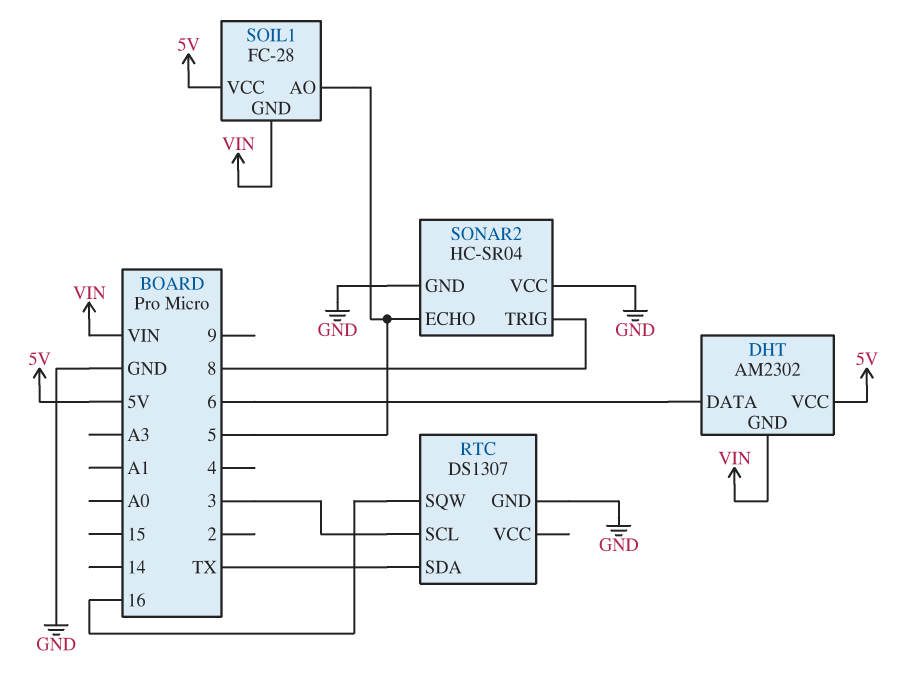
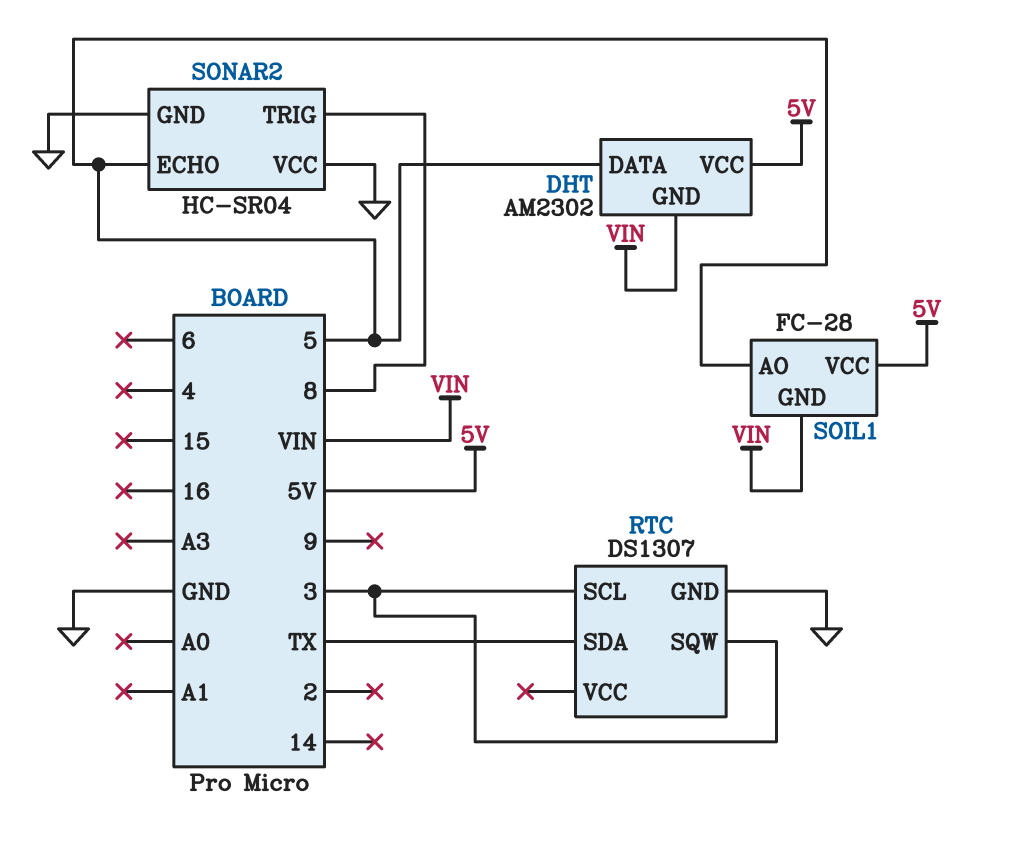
DHT pin DATA: 6 -> 5
RTC pin SQW: 16 -> 3

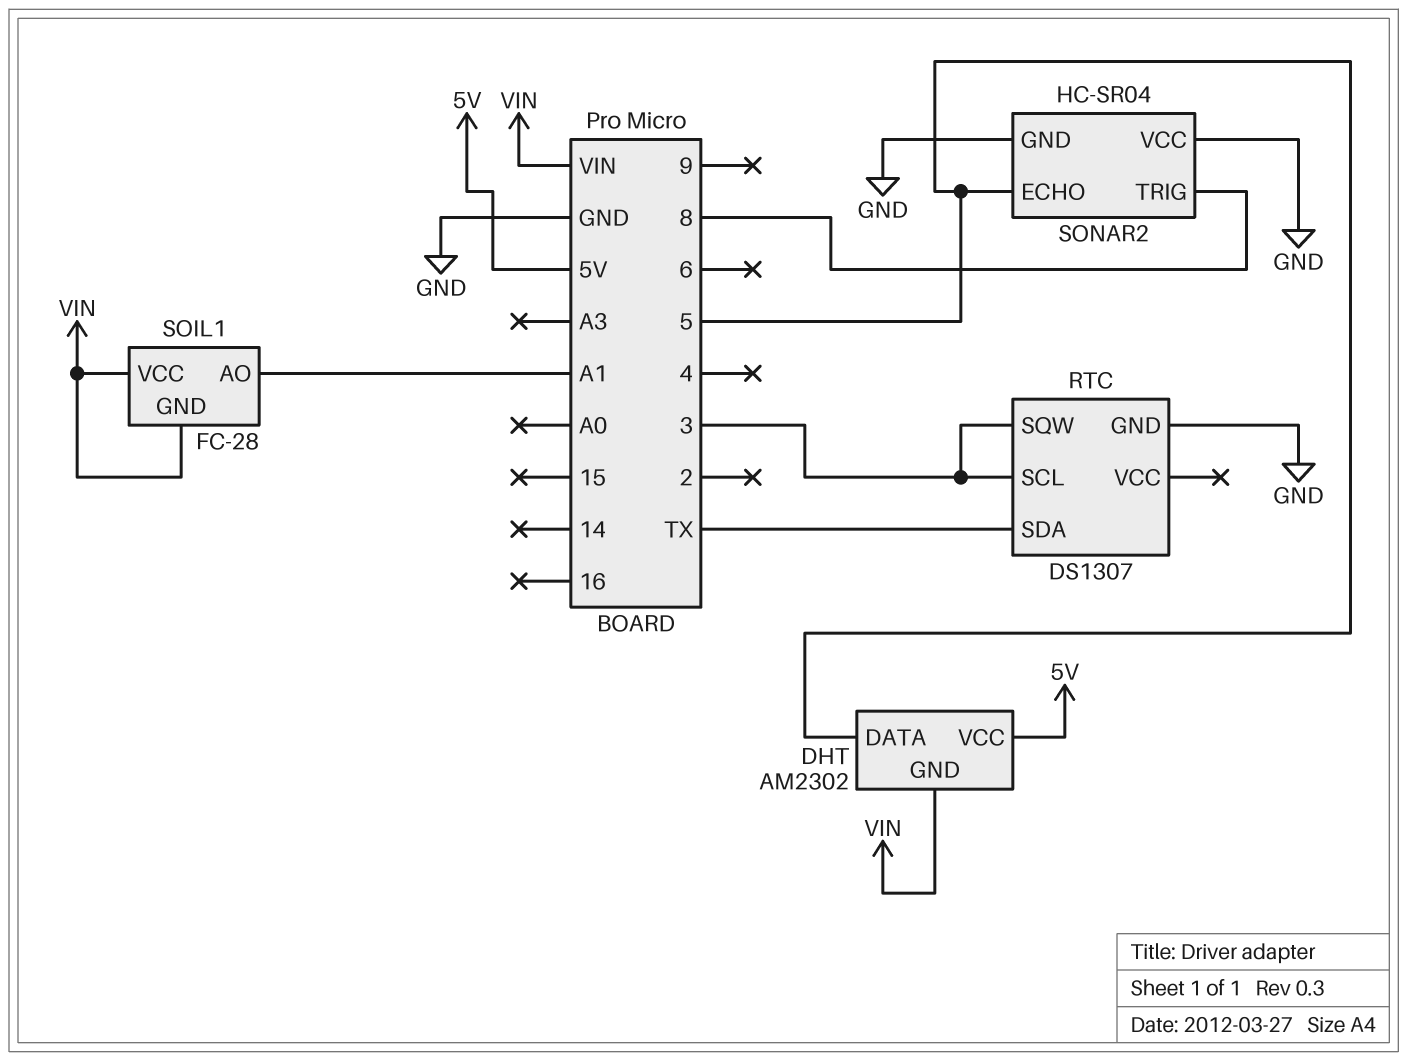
SOIL1 pin AO: 5 -> A1
SOIL1 pin VCC: 5V -> VIN

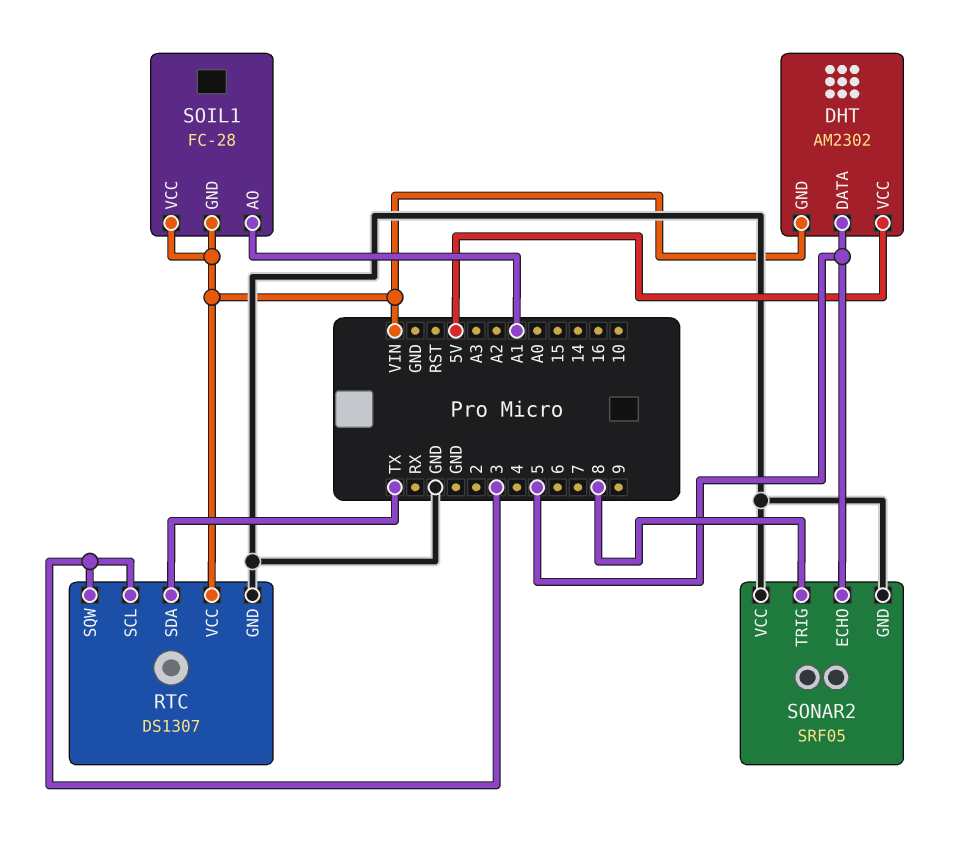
RTC pin VCC: none -> VIN
SONAR2: HC-SR04 -> SRF05

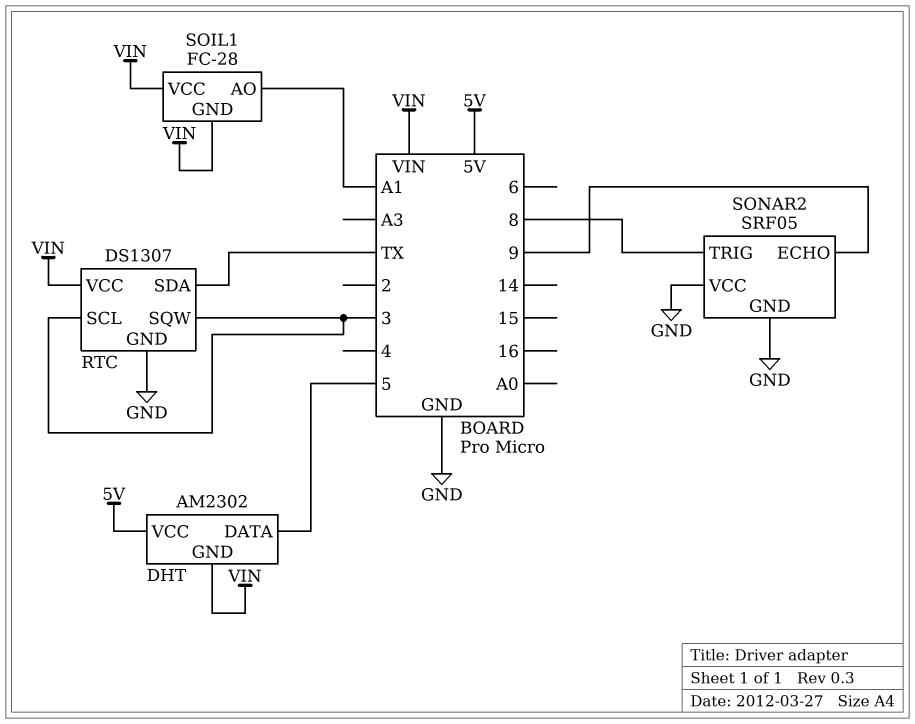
SONAR2 pin ECHO: 5 -> 9

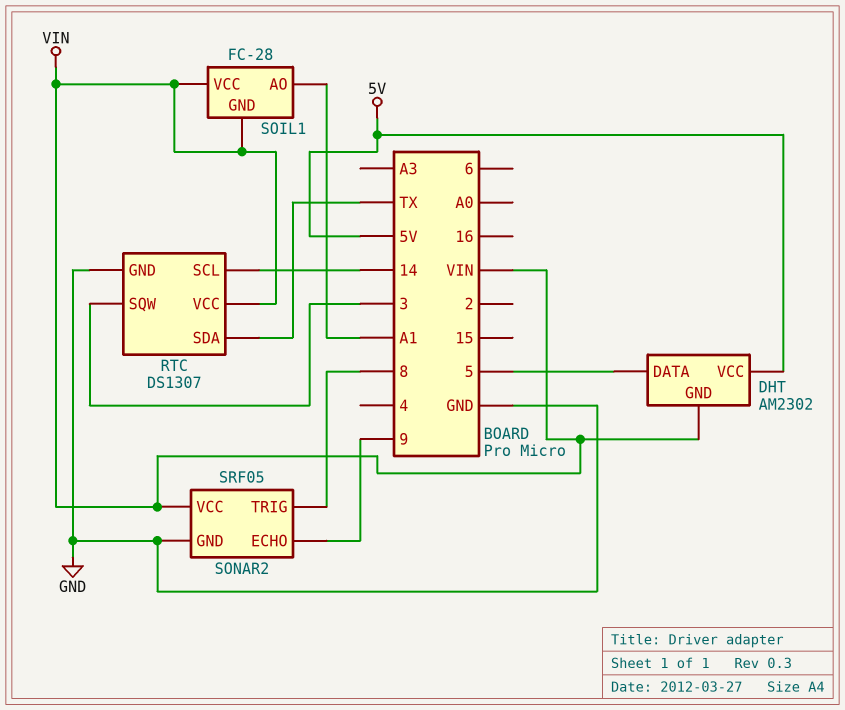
RTC pin SCL: 3 -> 14
SONAR2 pin VCC: GND -> VIN

